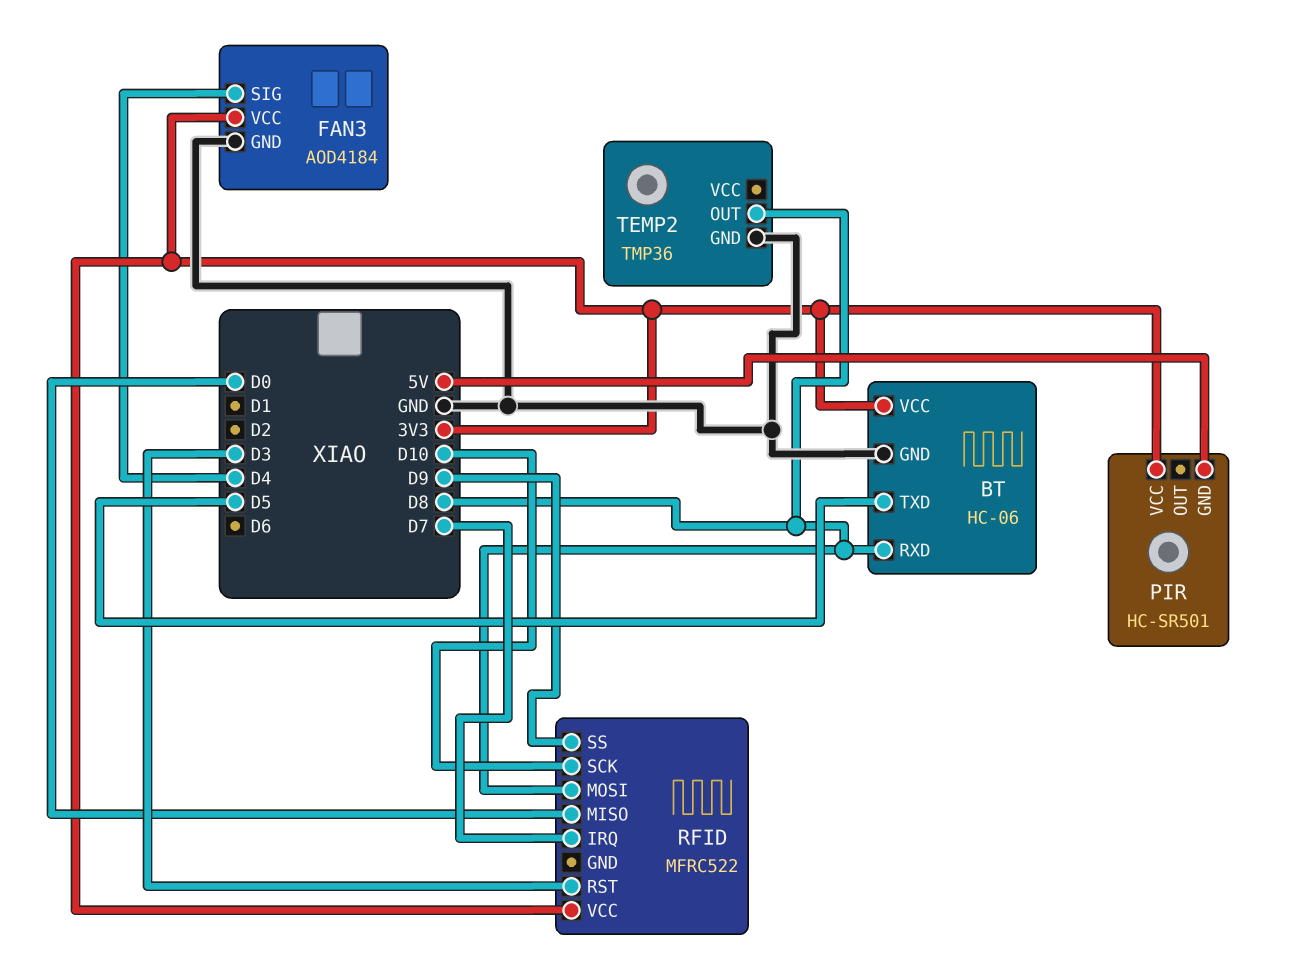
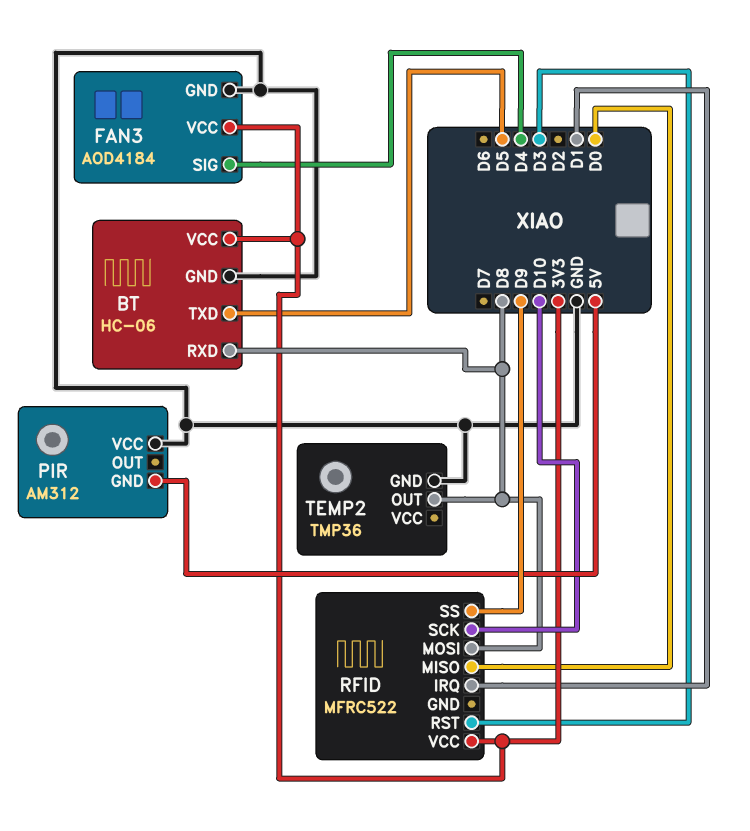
PIR: HC-SR501 -> AM312
PIR pin VCC: 3V3 -> GND
RFID pin IRQ: D7 -> D1

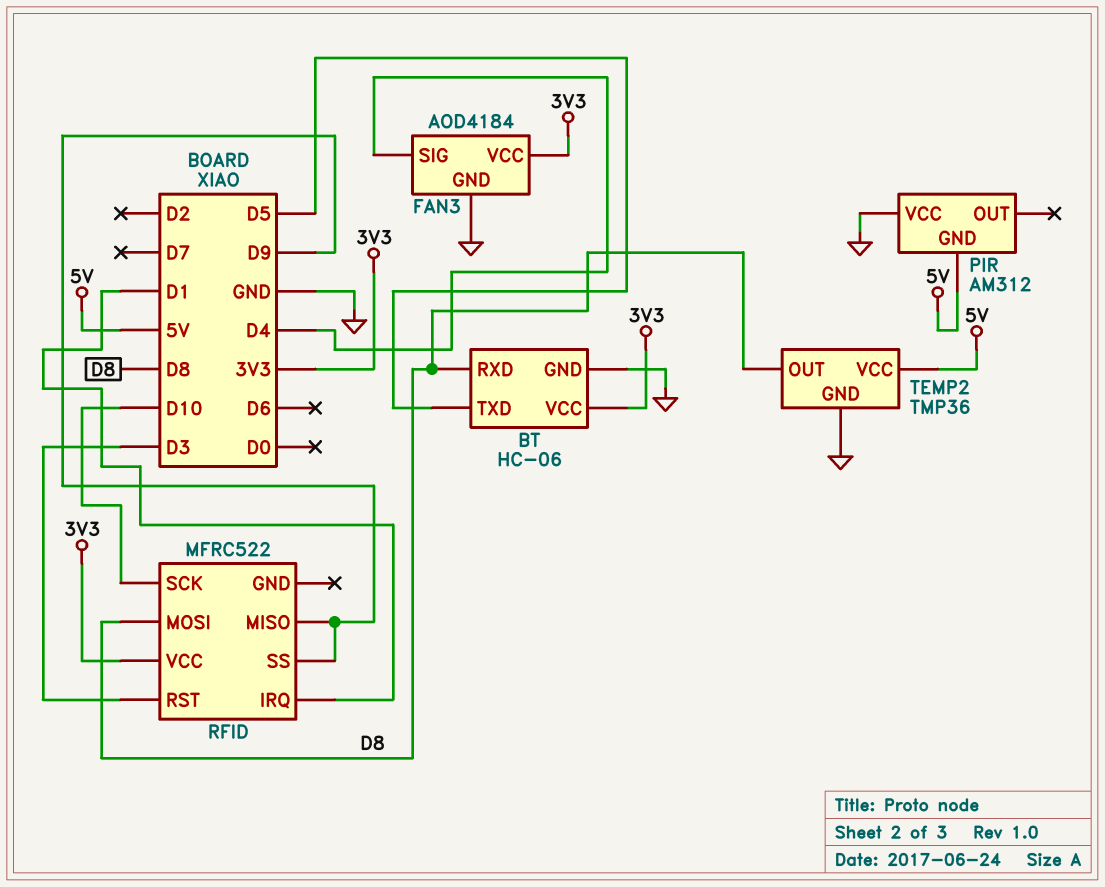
RFID pin MISO: D0 -> D9
TEMP2 pin VCC: none -> 5V

